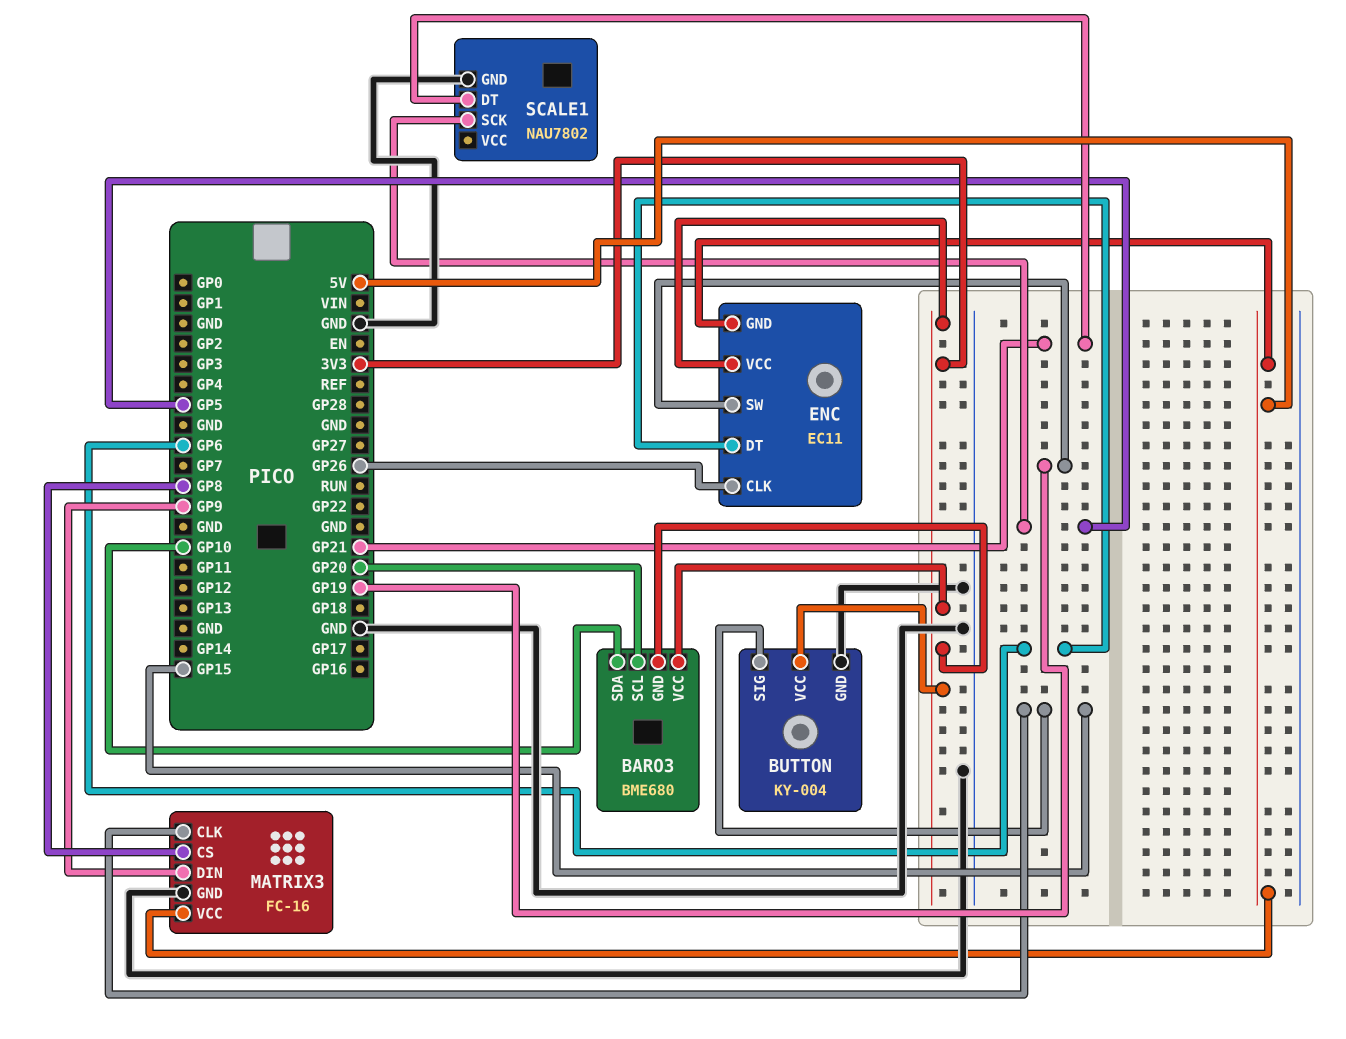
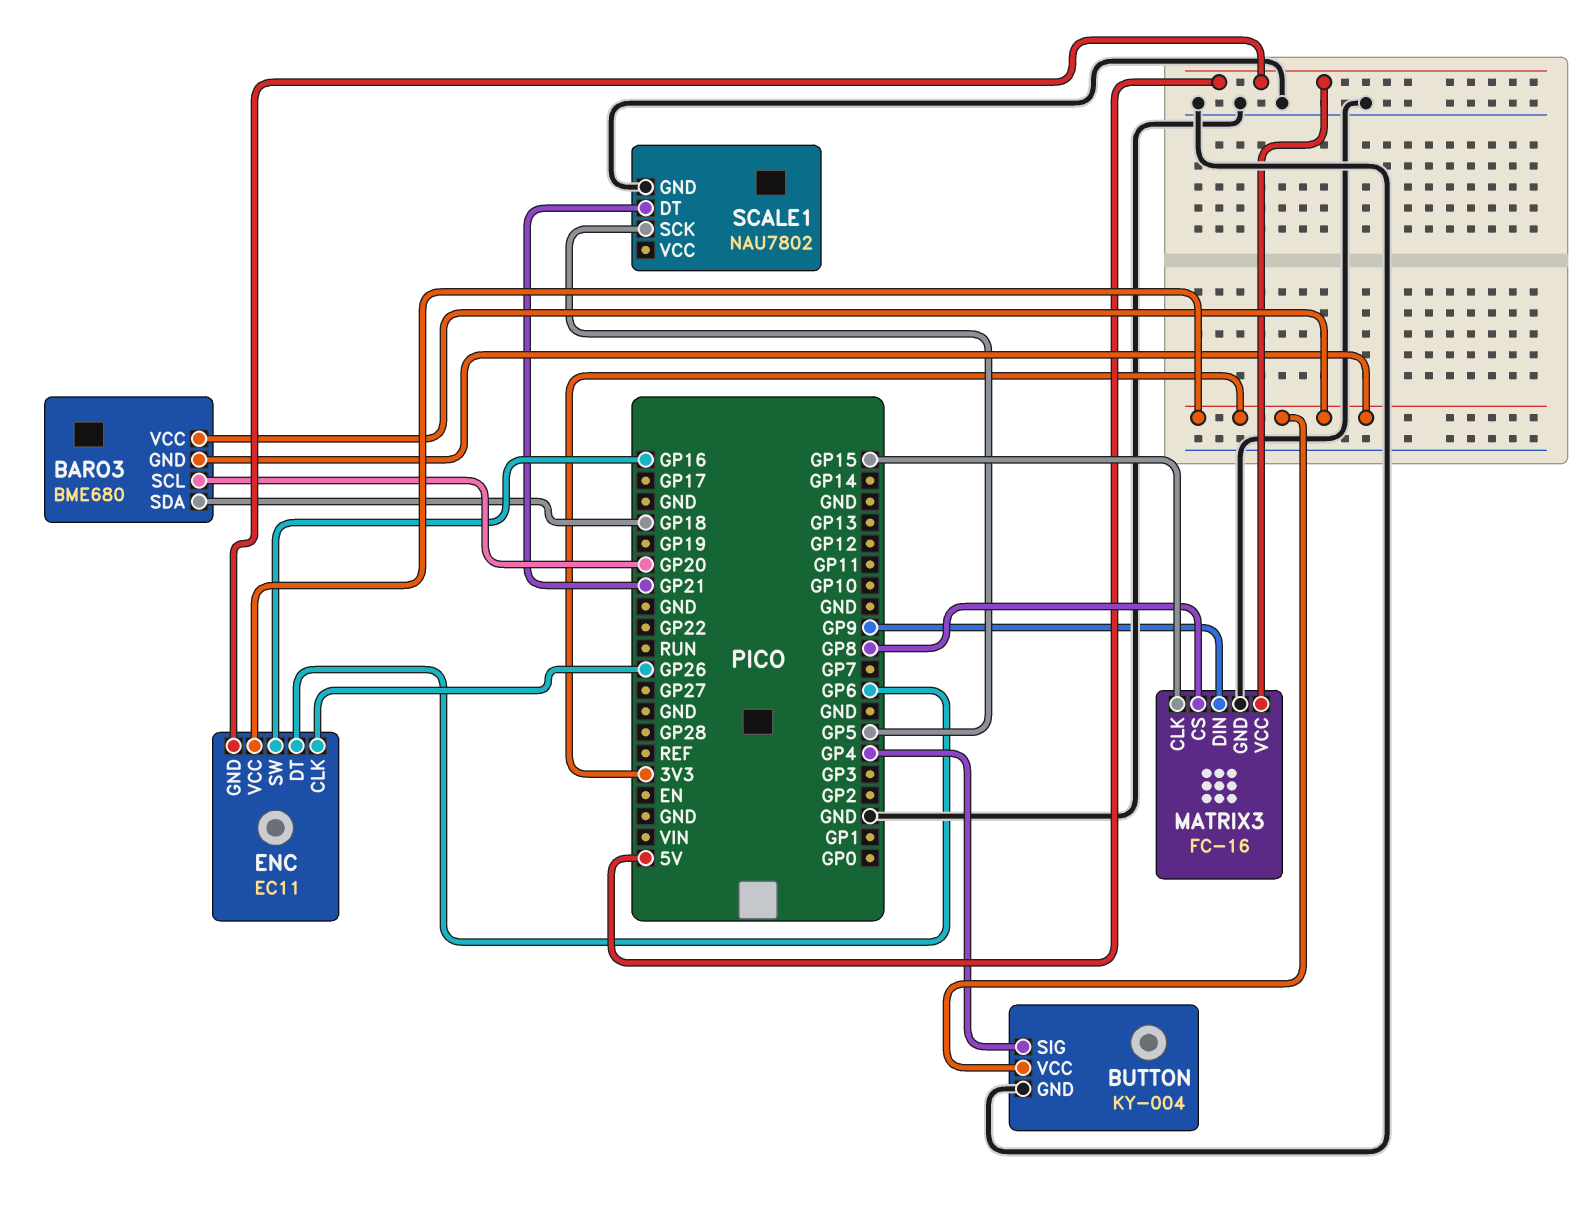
BARO3 pin SDA: GP10 -> GP18
BUTTON pin SIG: GP15 -> GP4
ENC pin SW: GP19 -> GP16

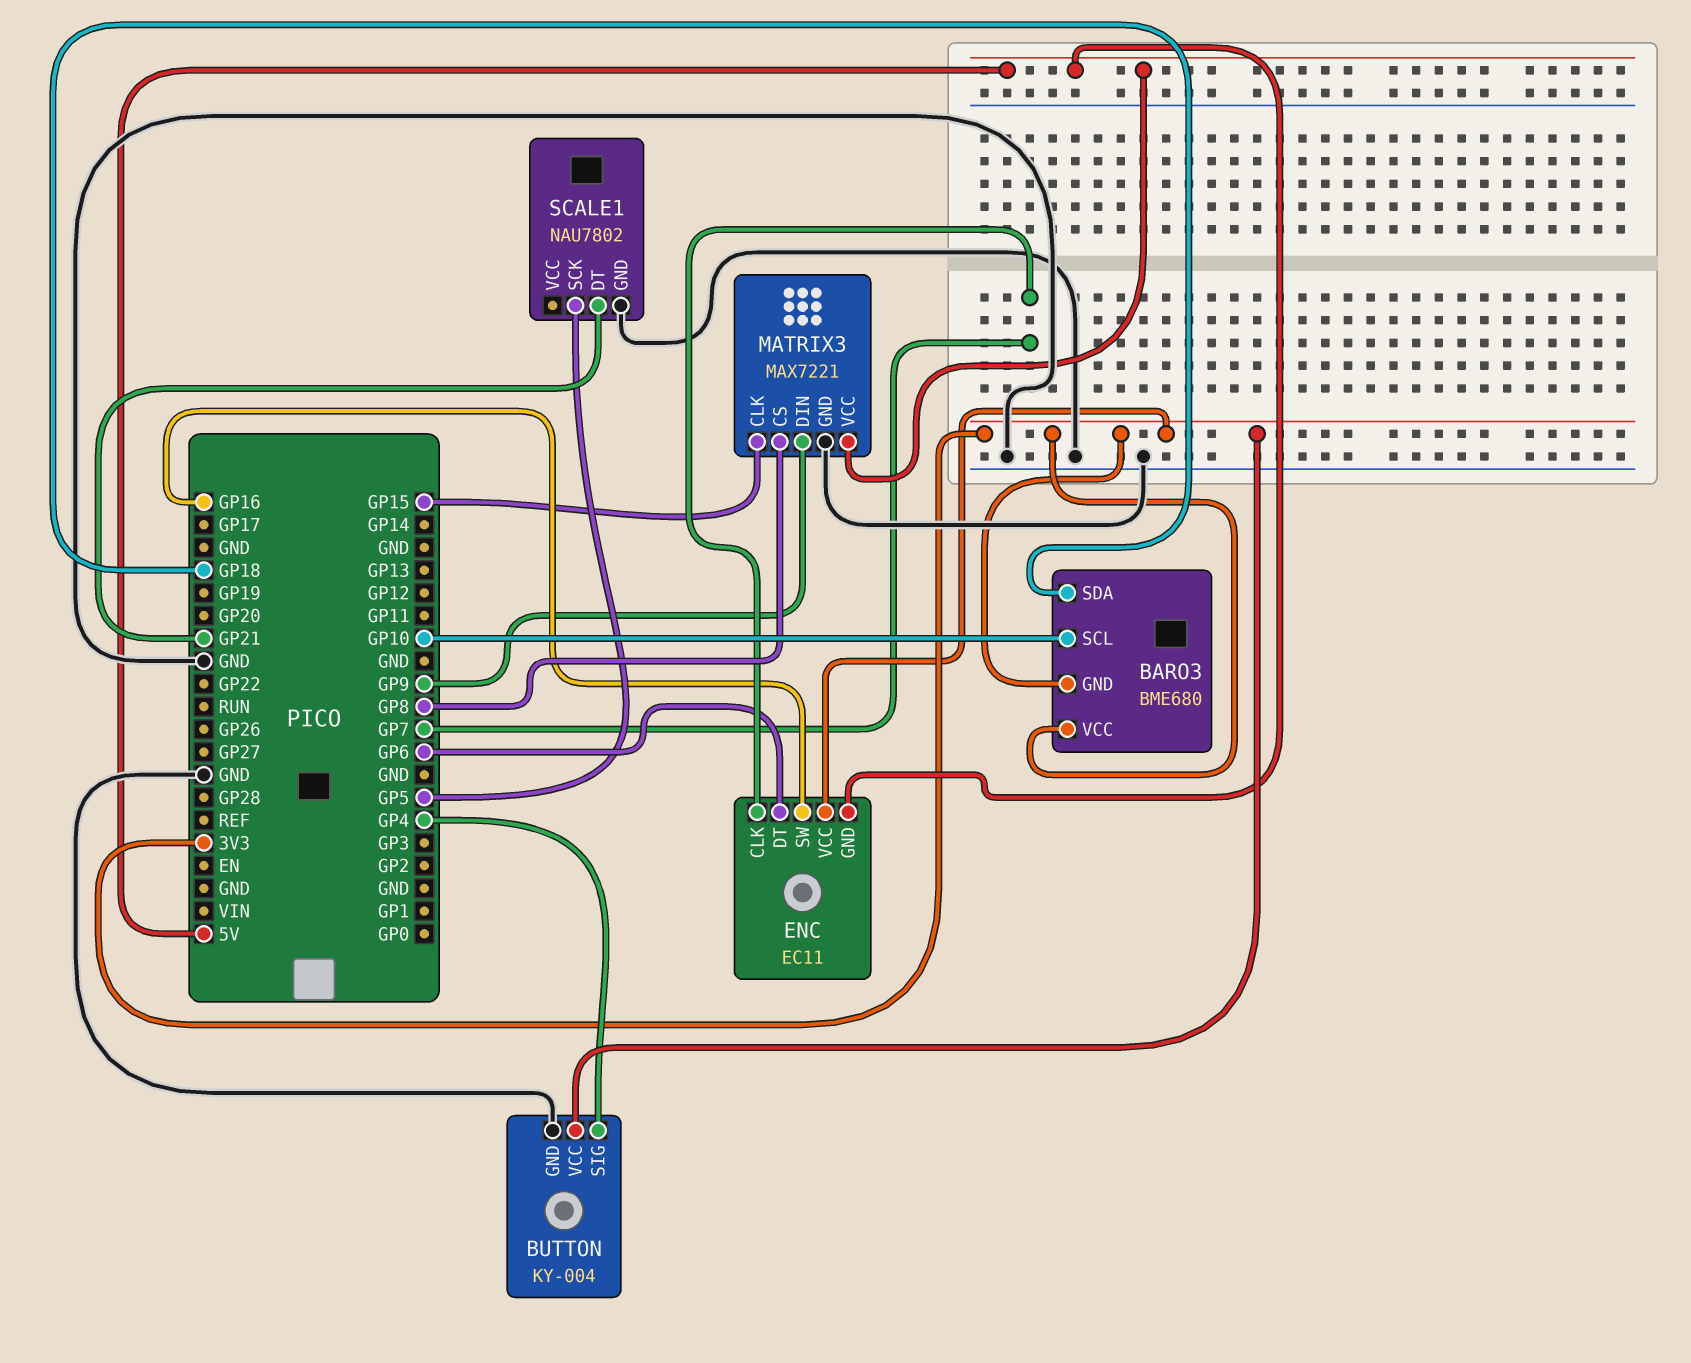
BARO3 pin SCL: GP20 -> GP10
ENC pin CLK: GP26 -> GP7
MATRIX3: FC-16 -> MAX7221

